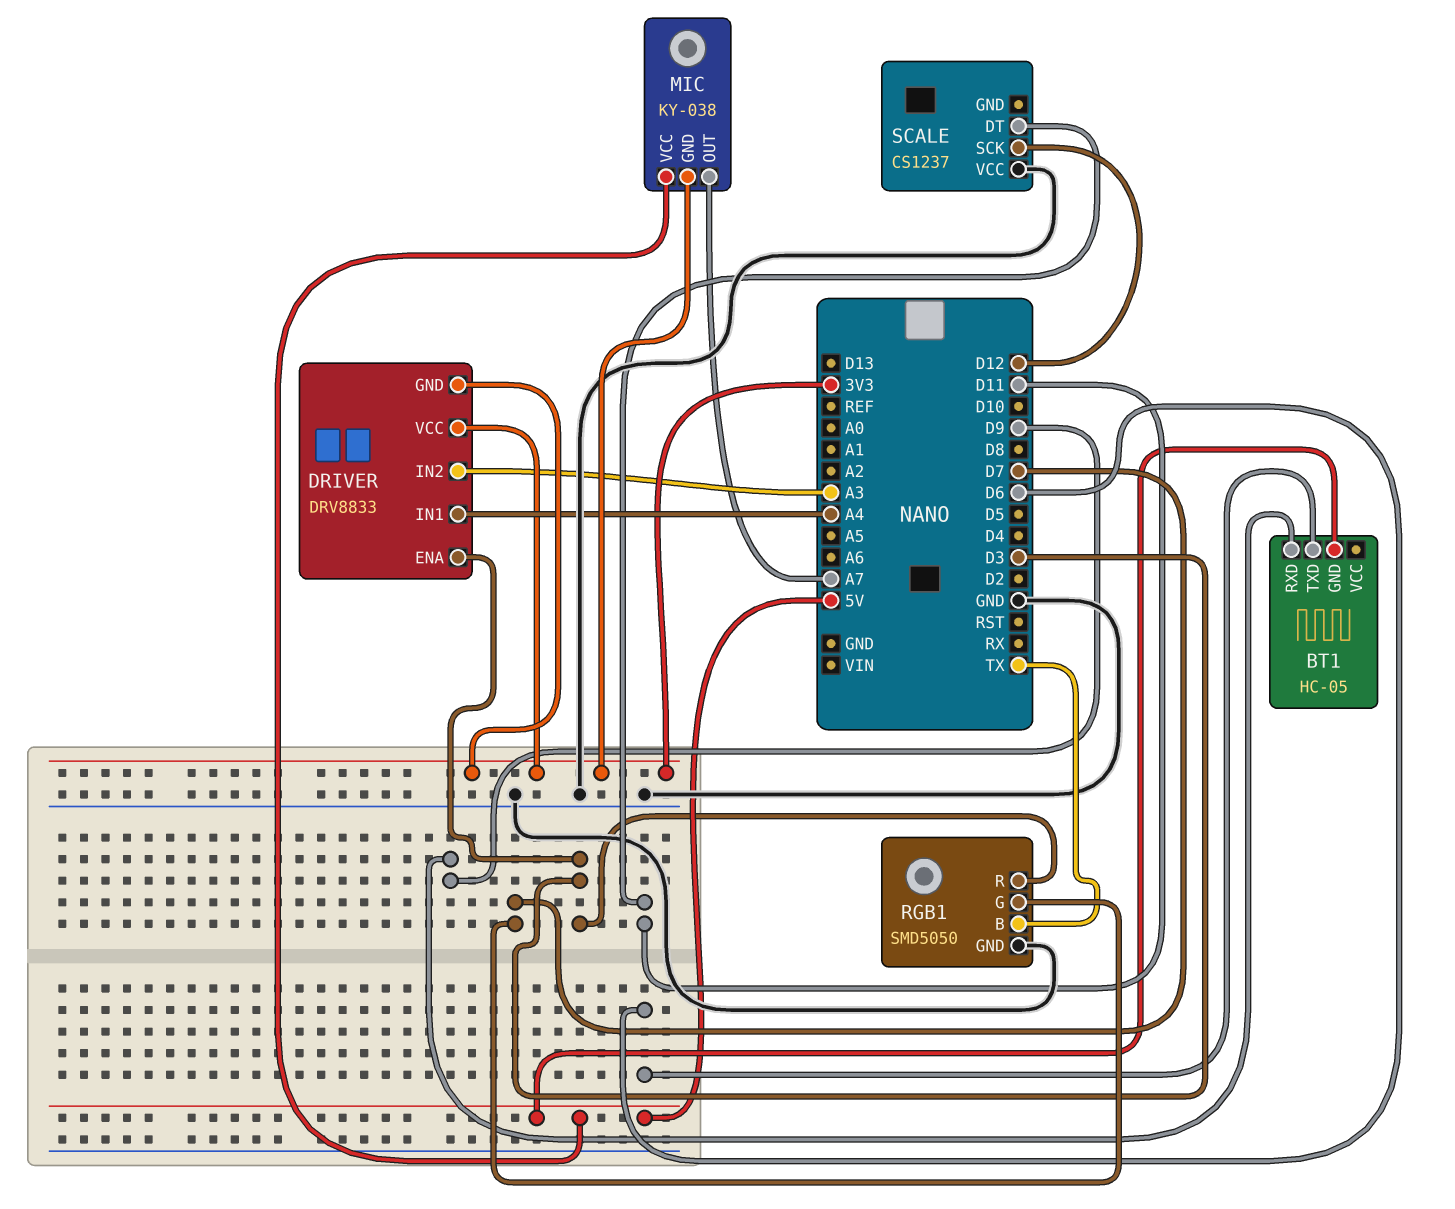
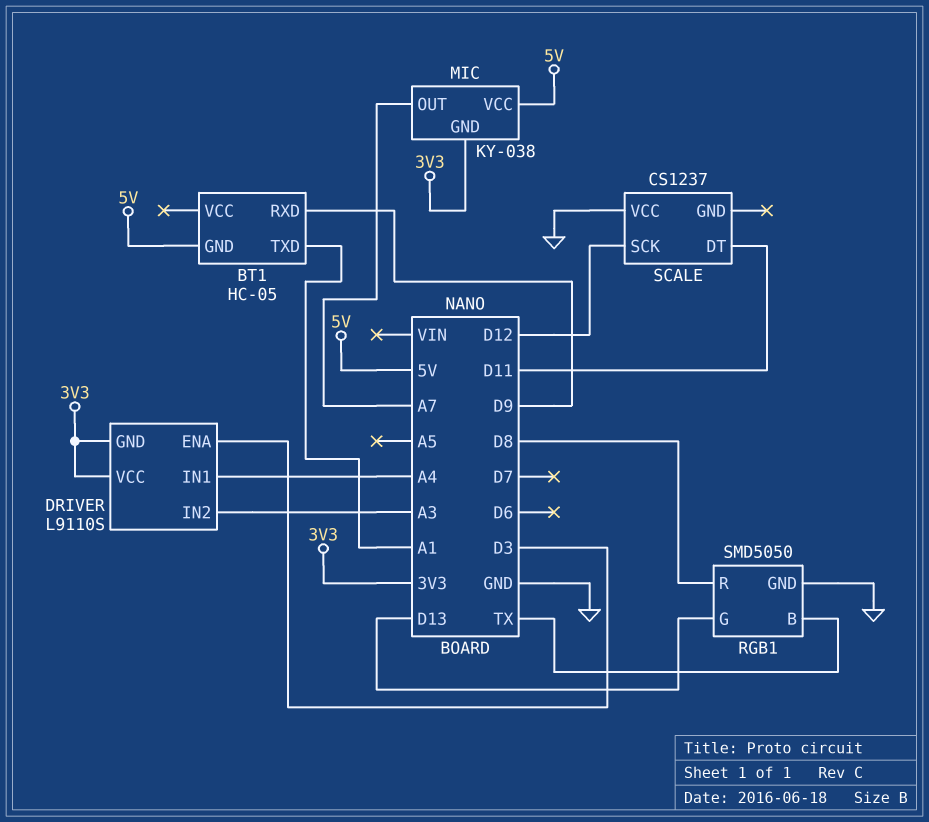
BT1 pin TXD: D6 -> A1
DRIVER: DRV8833 -> L9110S
RGB1 pin G: D7 -> D13
RGB1 pin R: D3 -> D8

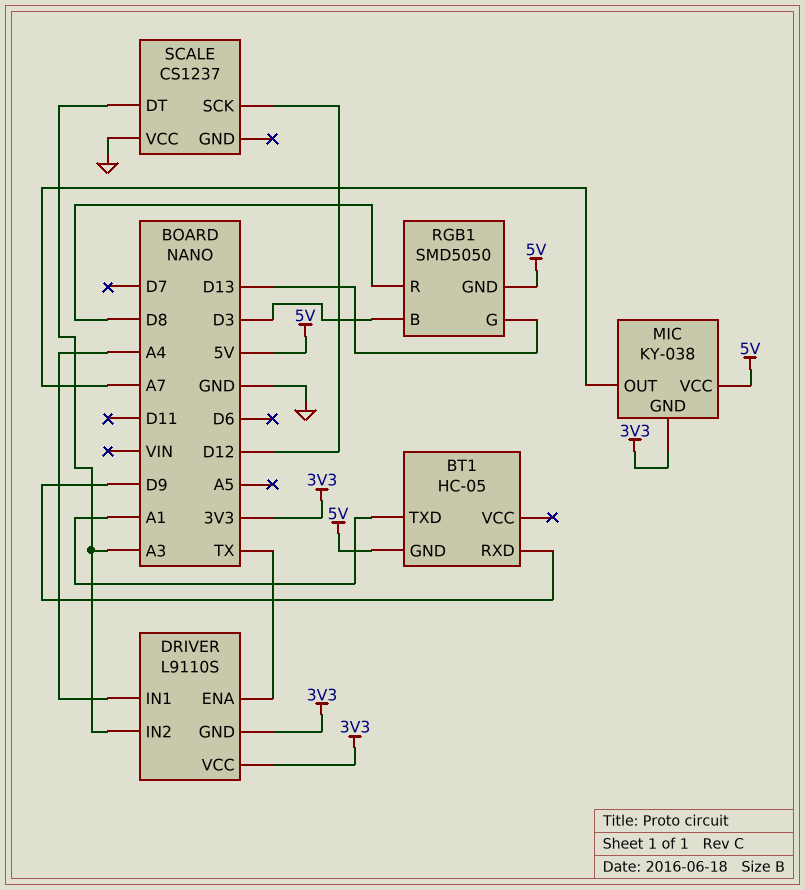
DRIVER pin ENA: D3 -> TX
RGB1 pin B: TX -> D3
RGB1 pin GND: GND -> 5V
SCALE pin DT: D11 -> A3

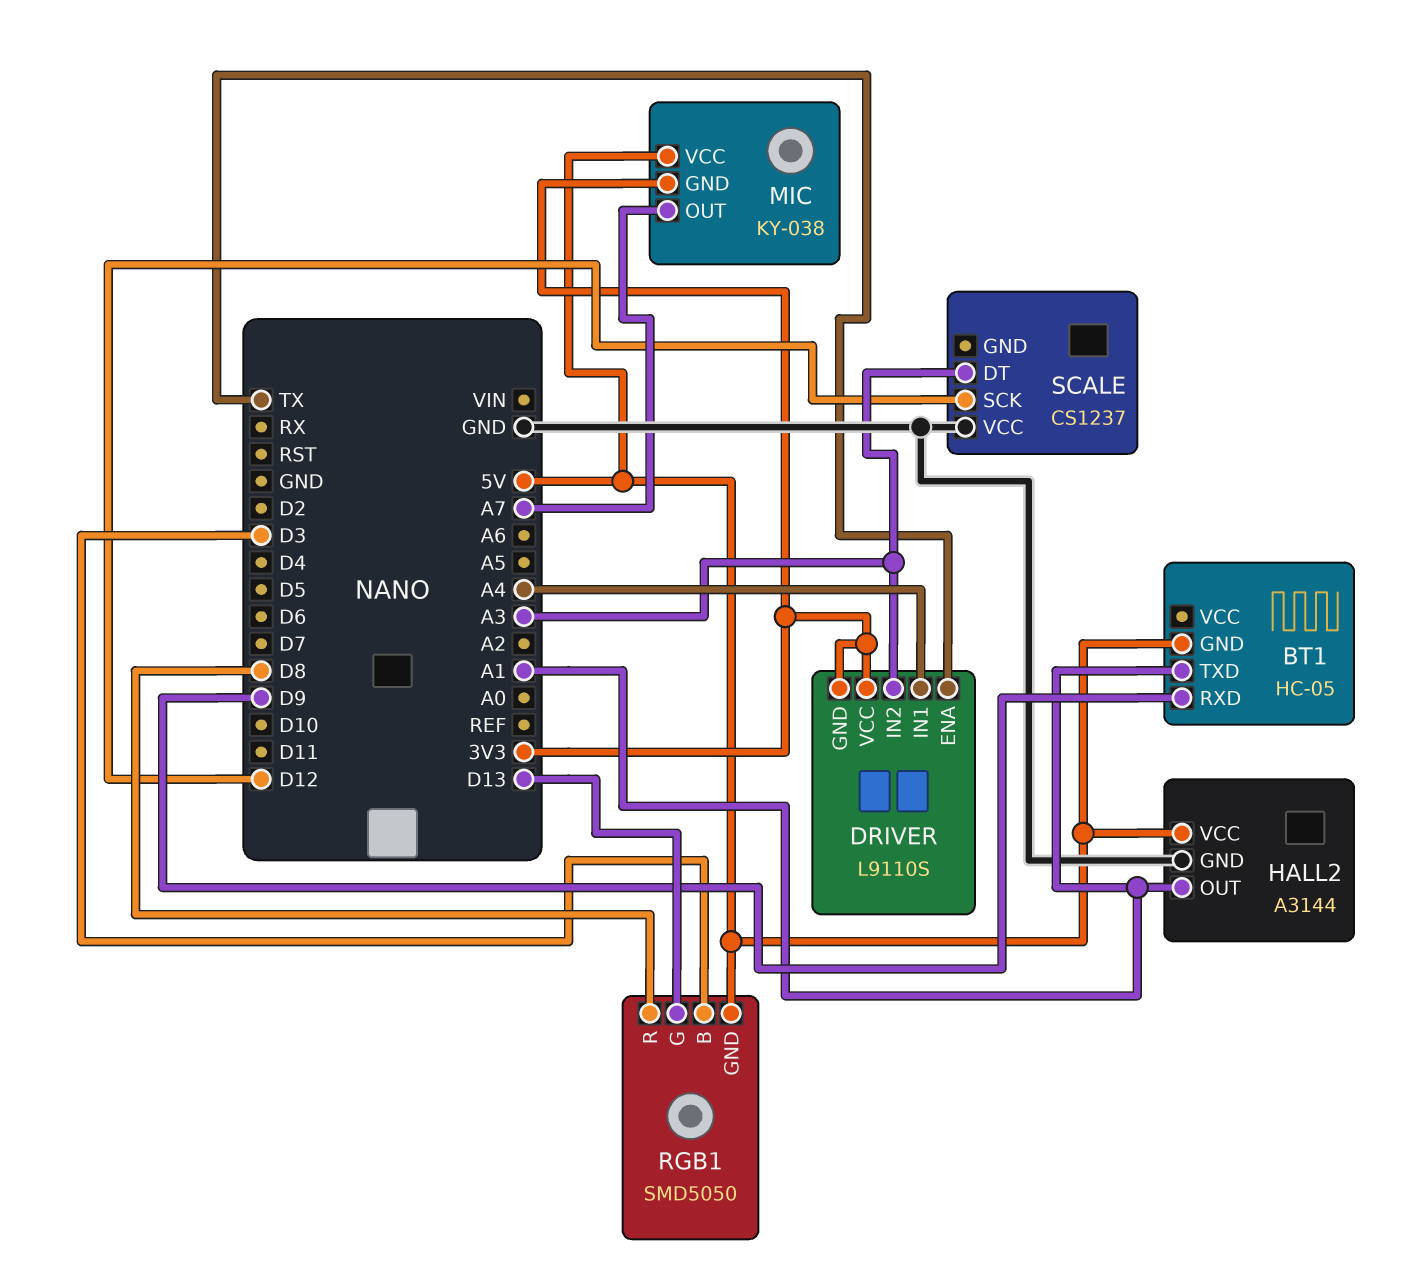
HALL2: none -> A3144
HALL2 pin GND: none -> GND
HALL2 pin OUT: none -> A1
HALL2 pin VCC: none -> 5V

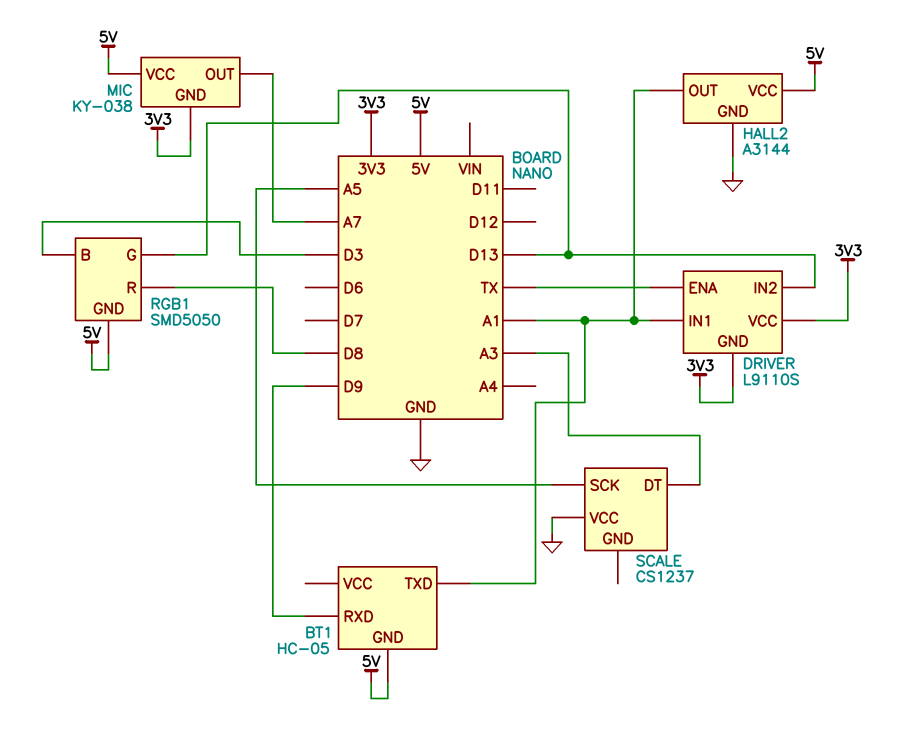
DRIVER pin IN1: A4 -> A1
DRIVER pin IN2: A3 -> D13
SCALE pin SCK: D12 -> A5

